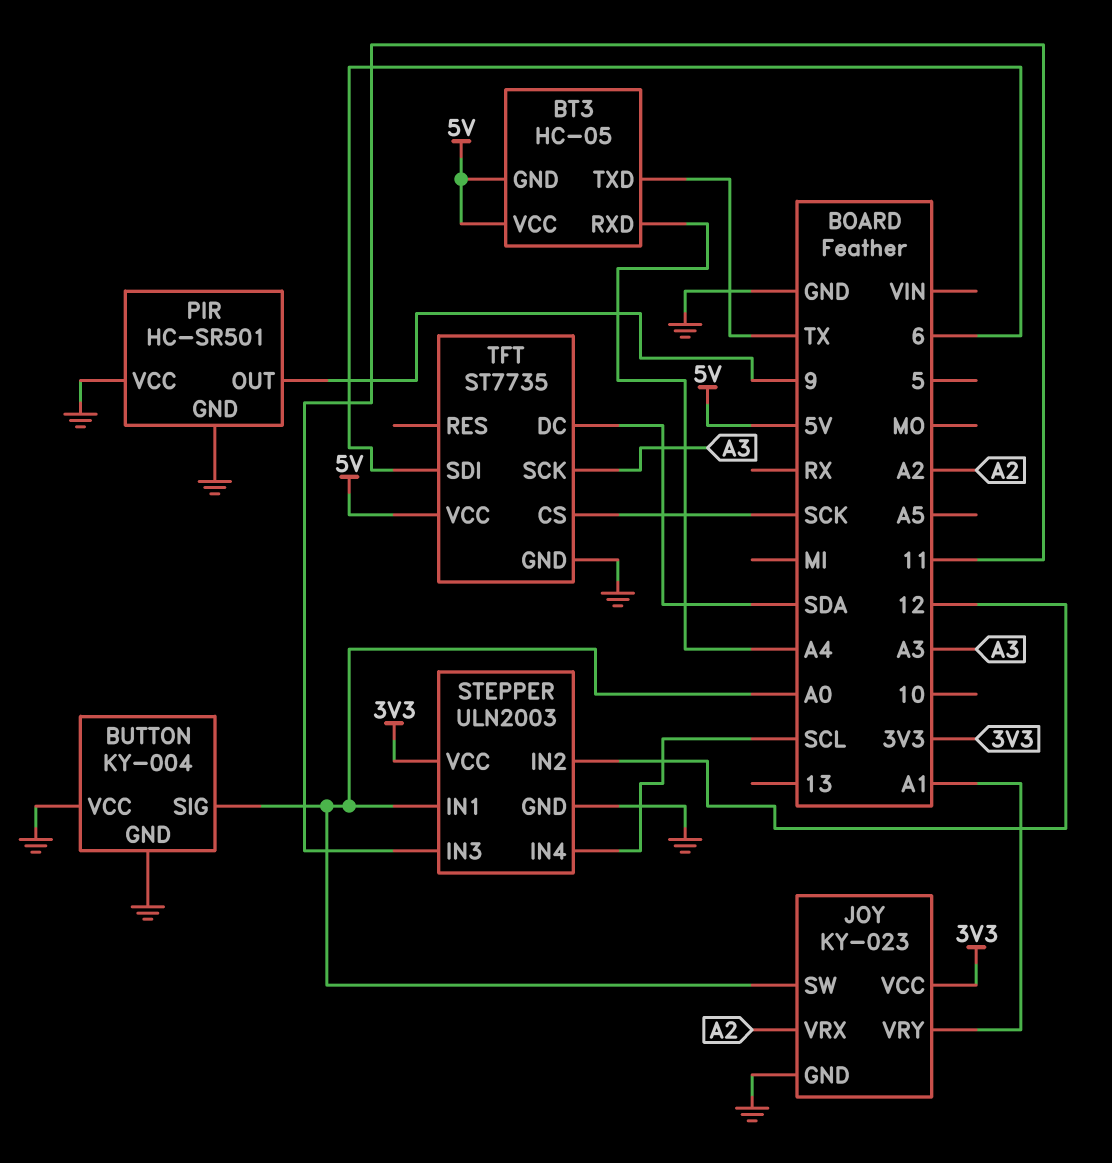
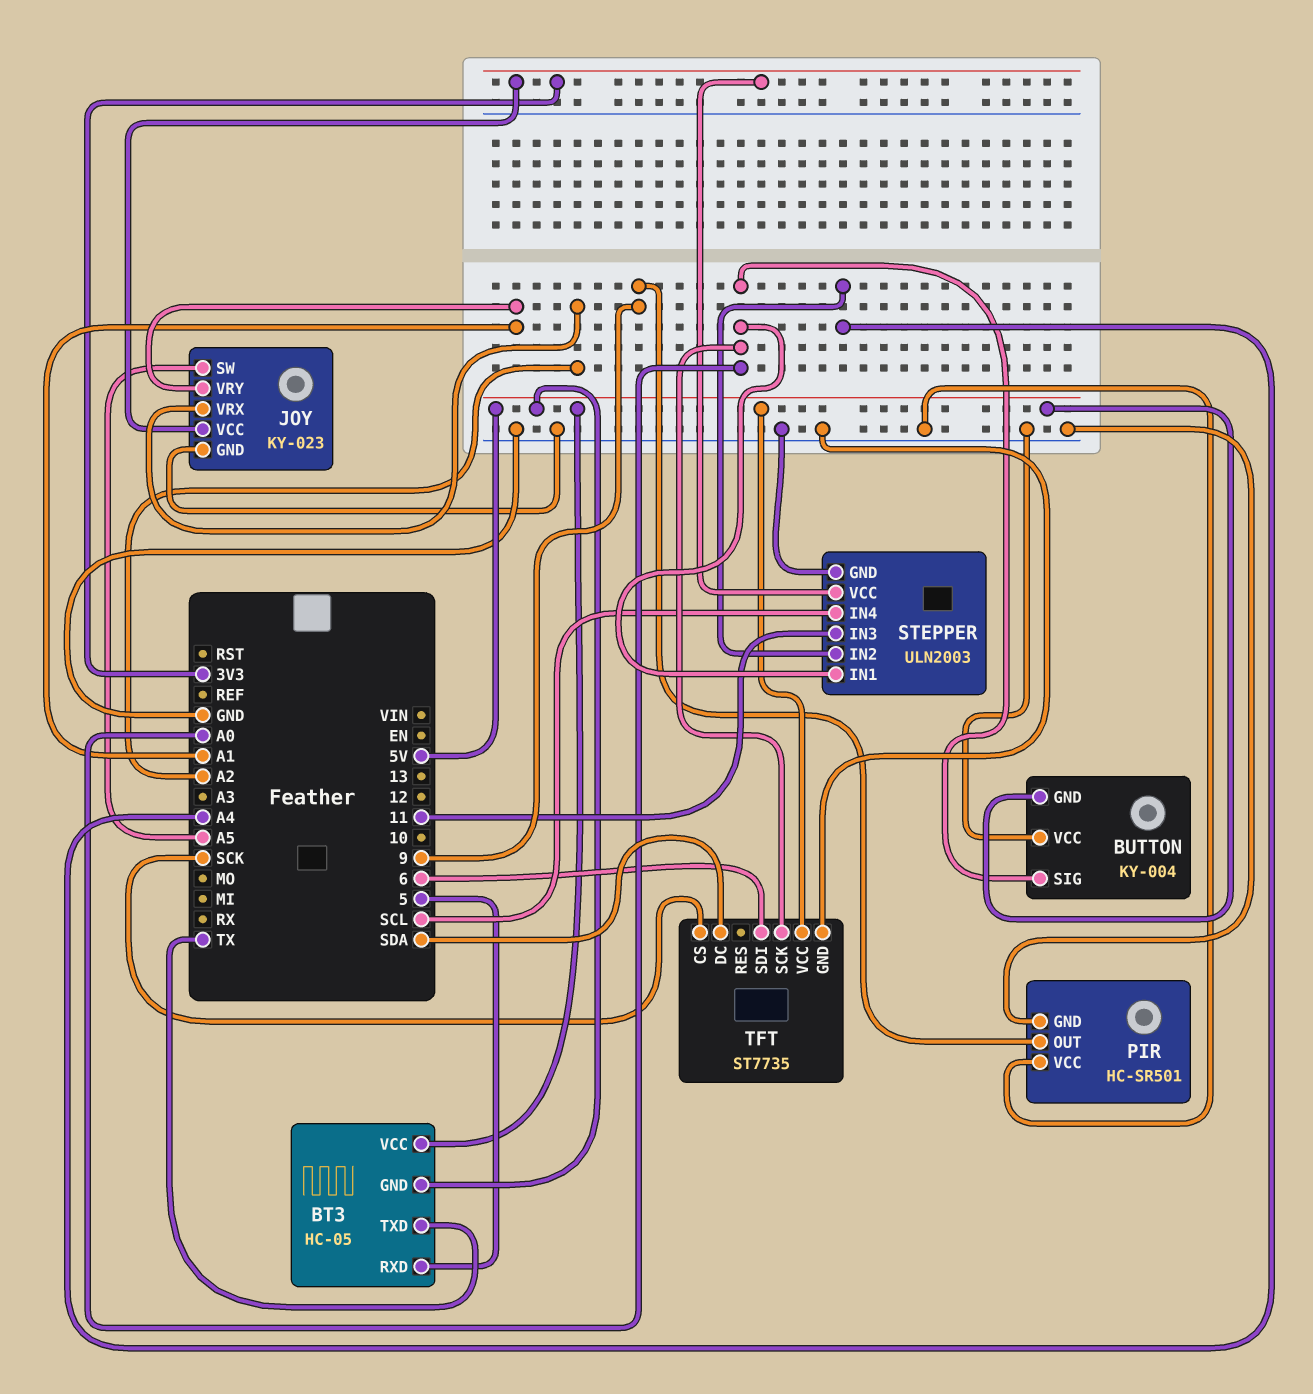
BT3 pin RXD: A4 -> 5
BUTTON pin GND: GND -> 5V
JOY pin SW: A0 -> A5
STEPPER pin IN2: 12 -> A4
TFT pin SCK: A3 -> A0

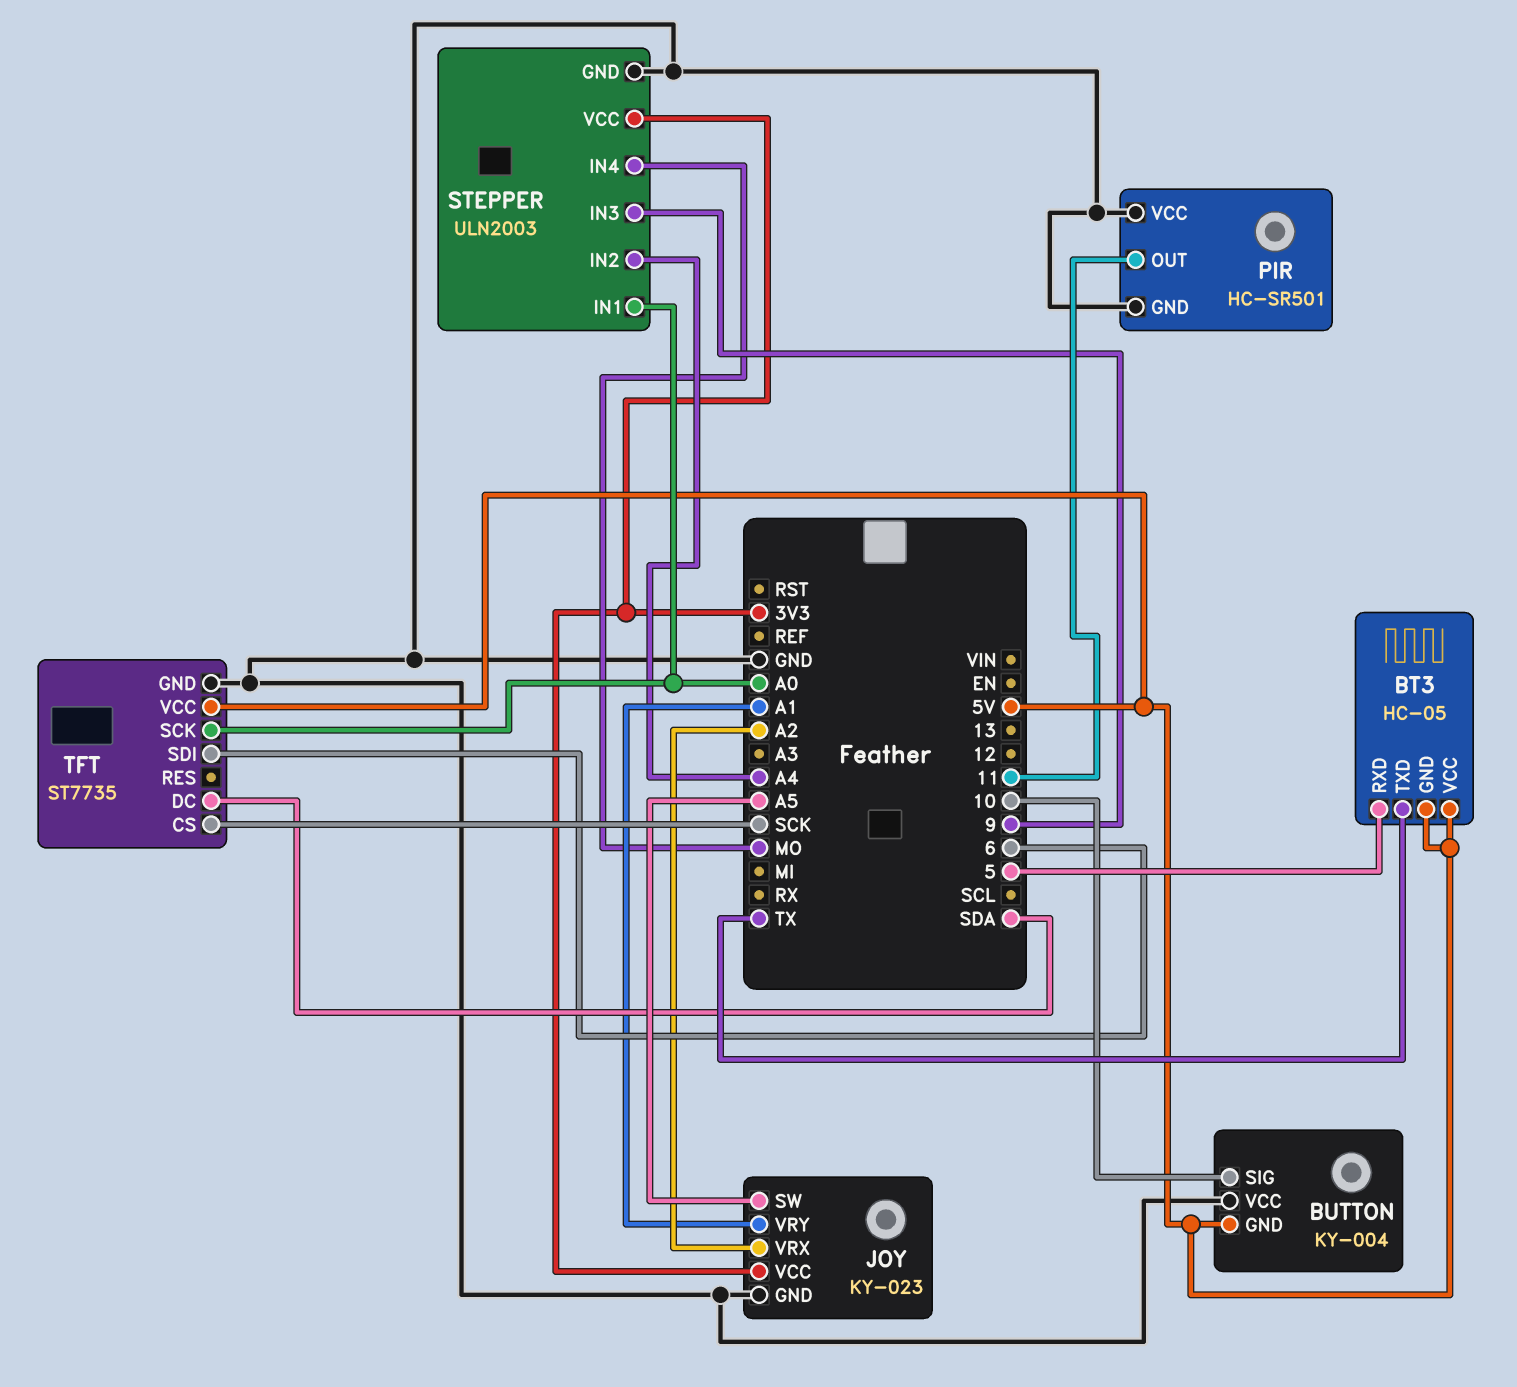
BUTTON pin SIG: A0 -> 10
PIR pin OUT: 9 -> 11
STEPPER pin IN3: 11 -> 9
STEPPER pin IN4: SCL -> MO

